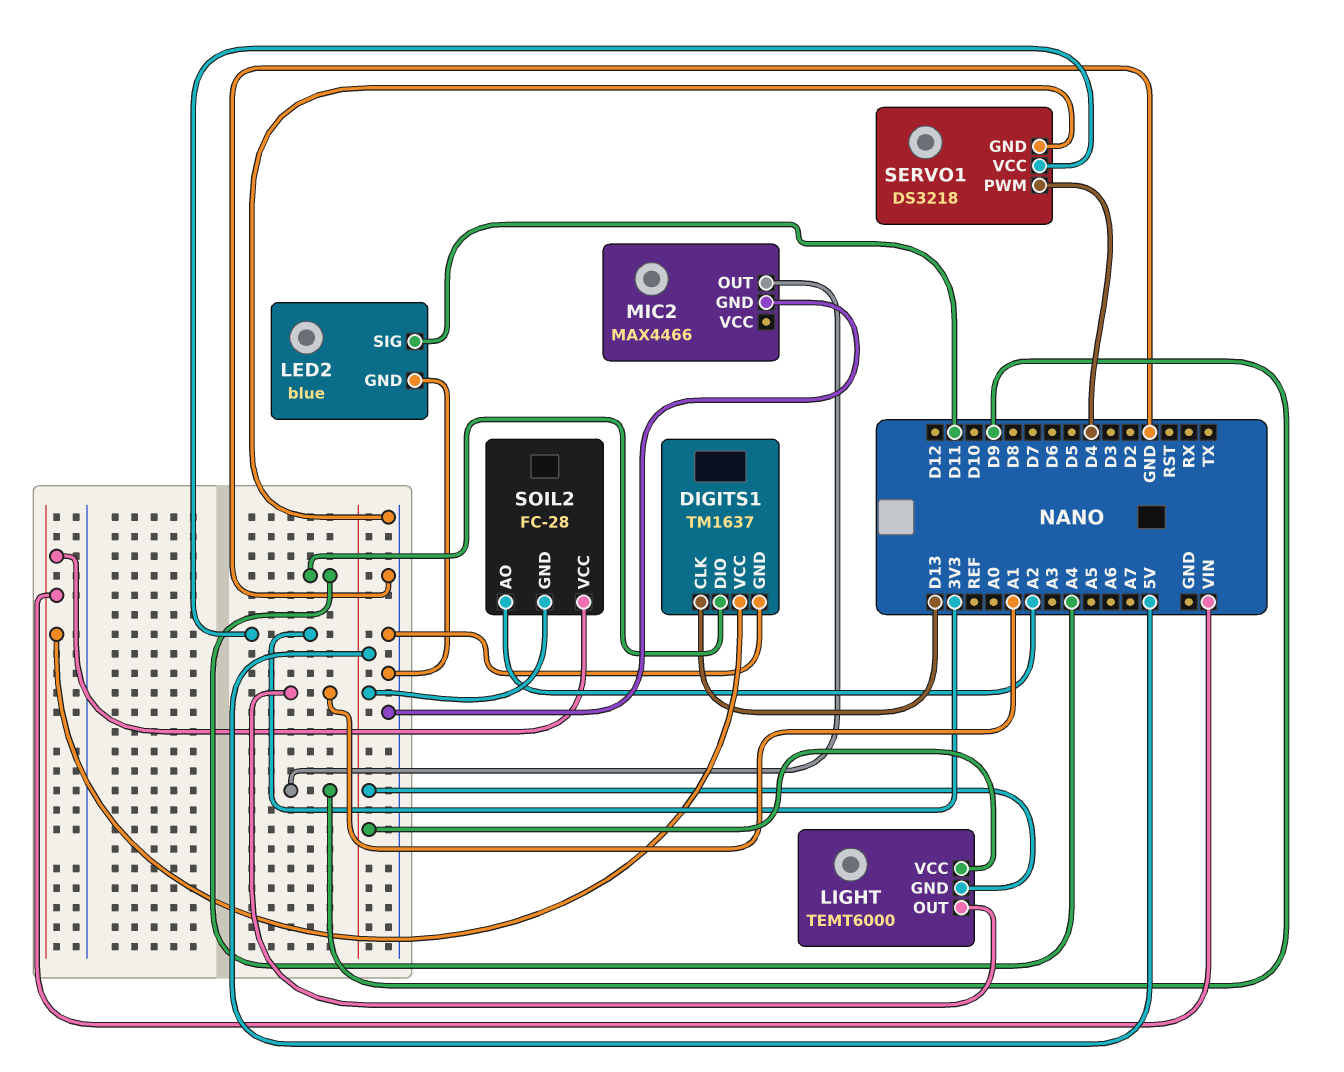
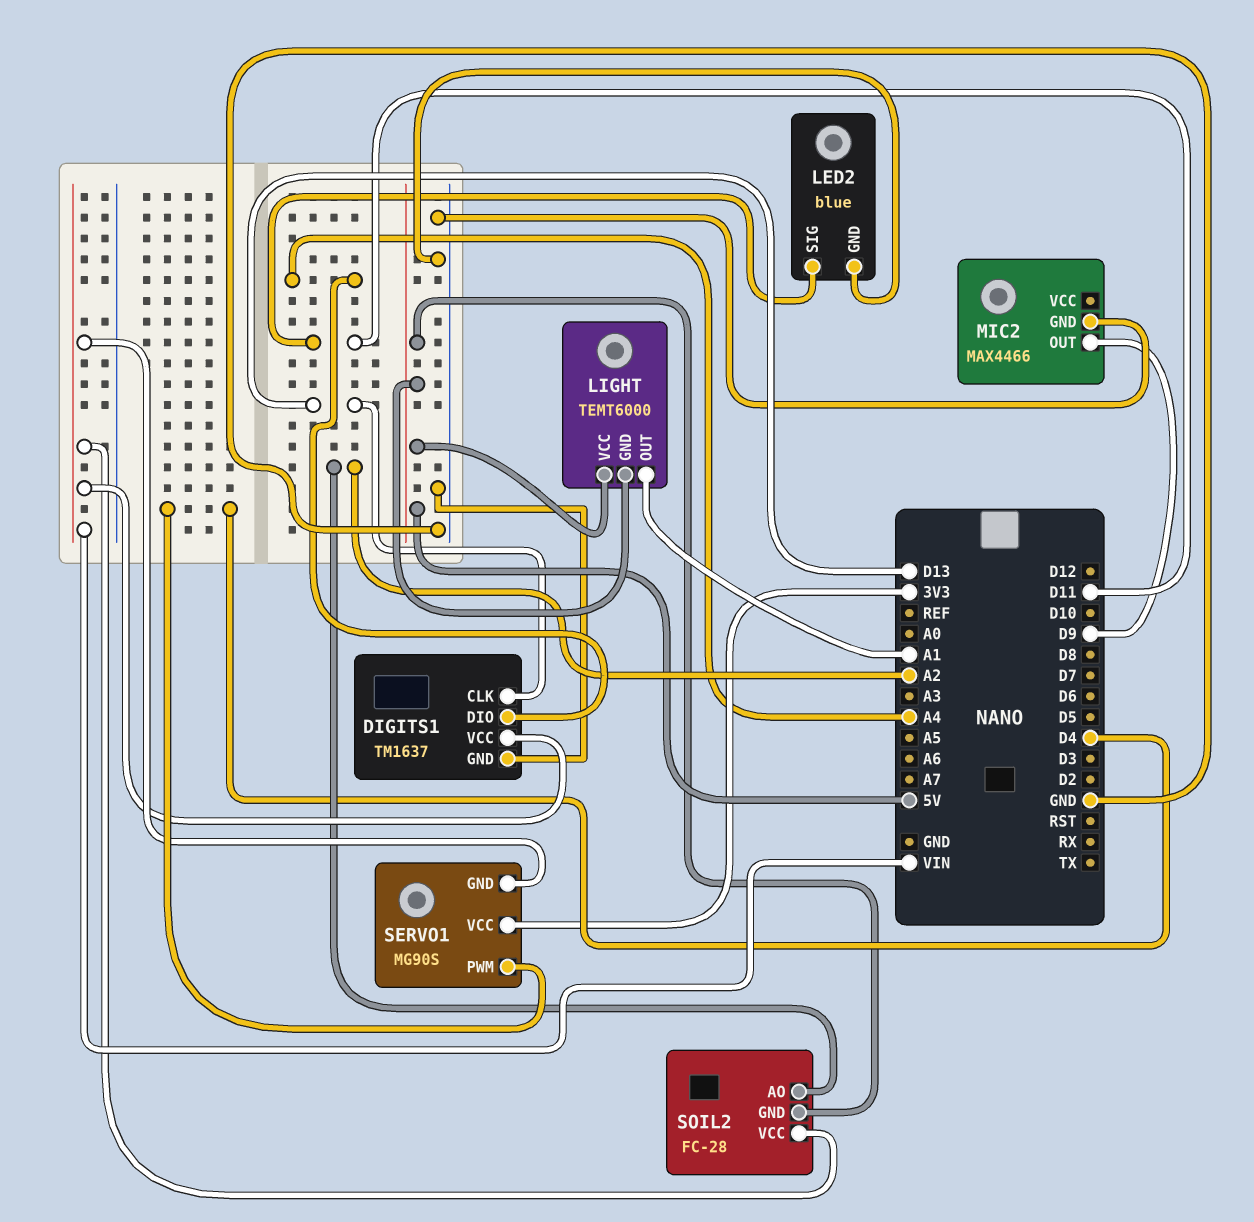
SERVO1: DS3218 -> MG90S
SERVO1 pin GND: GND -> VIN

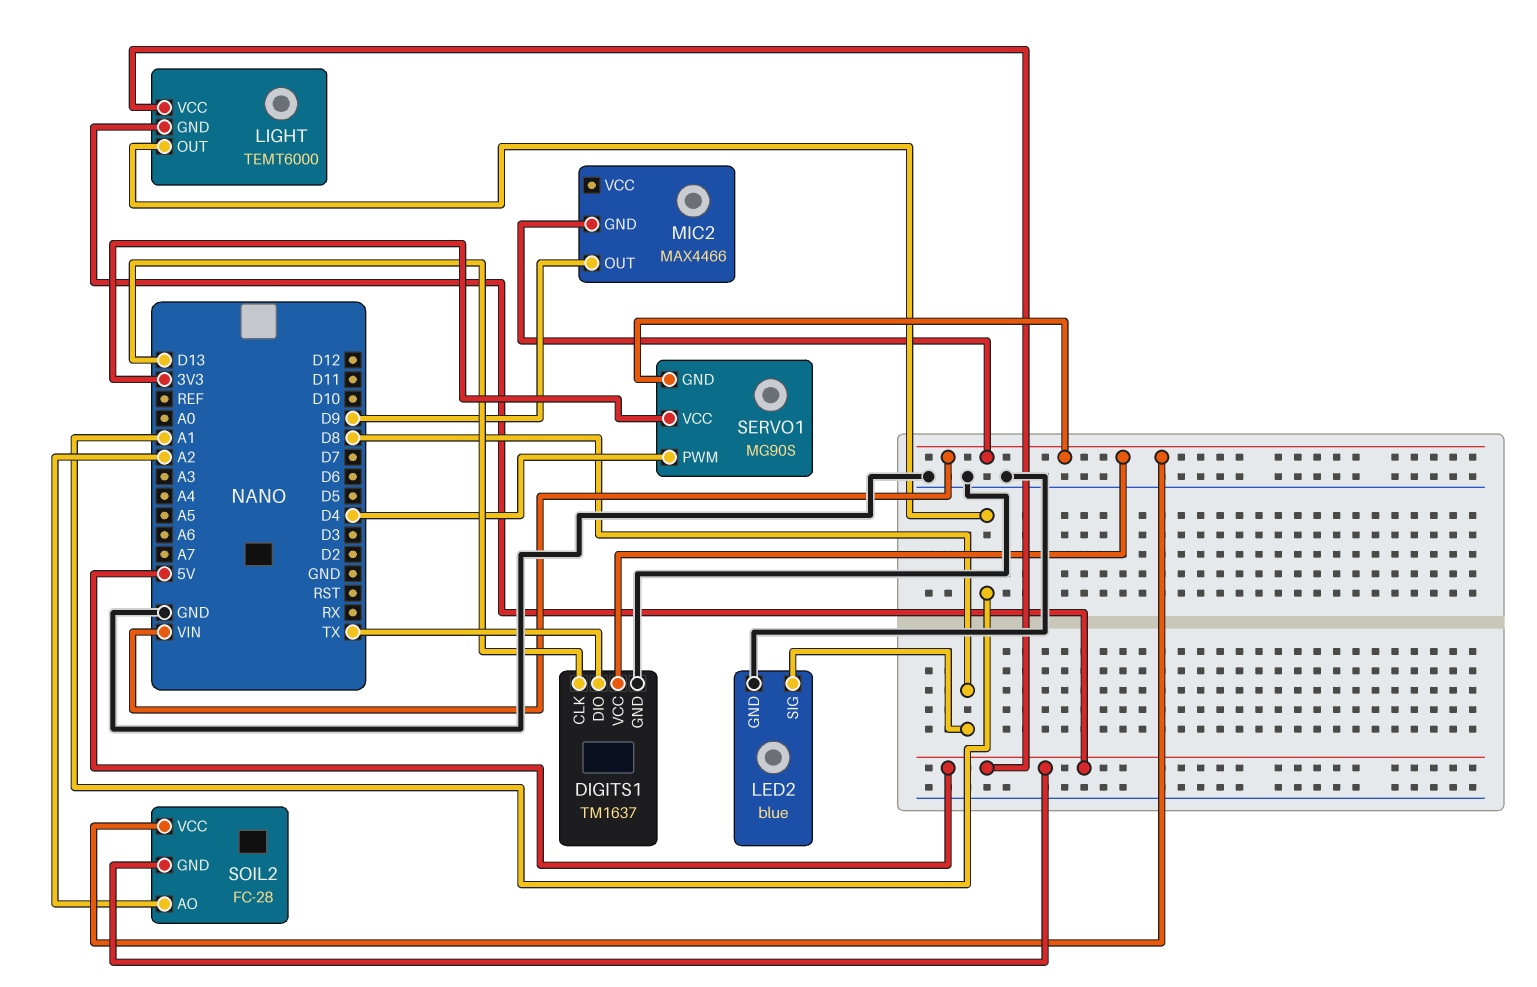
DIGITS1 pin DIO: A4 -> TX
LED2 pin SIG: D11 -> D8
MIC2 pin GND: GND -> VIN

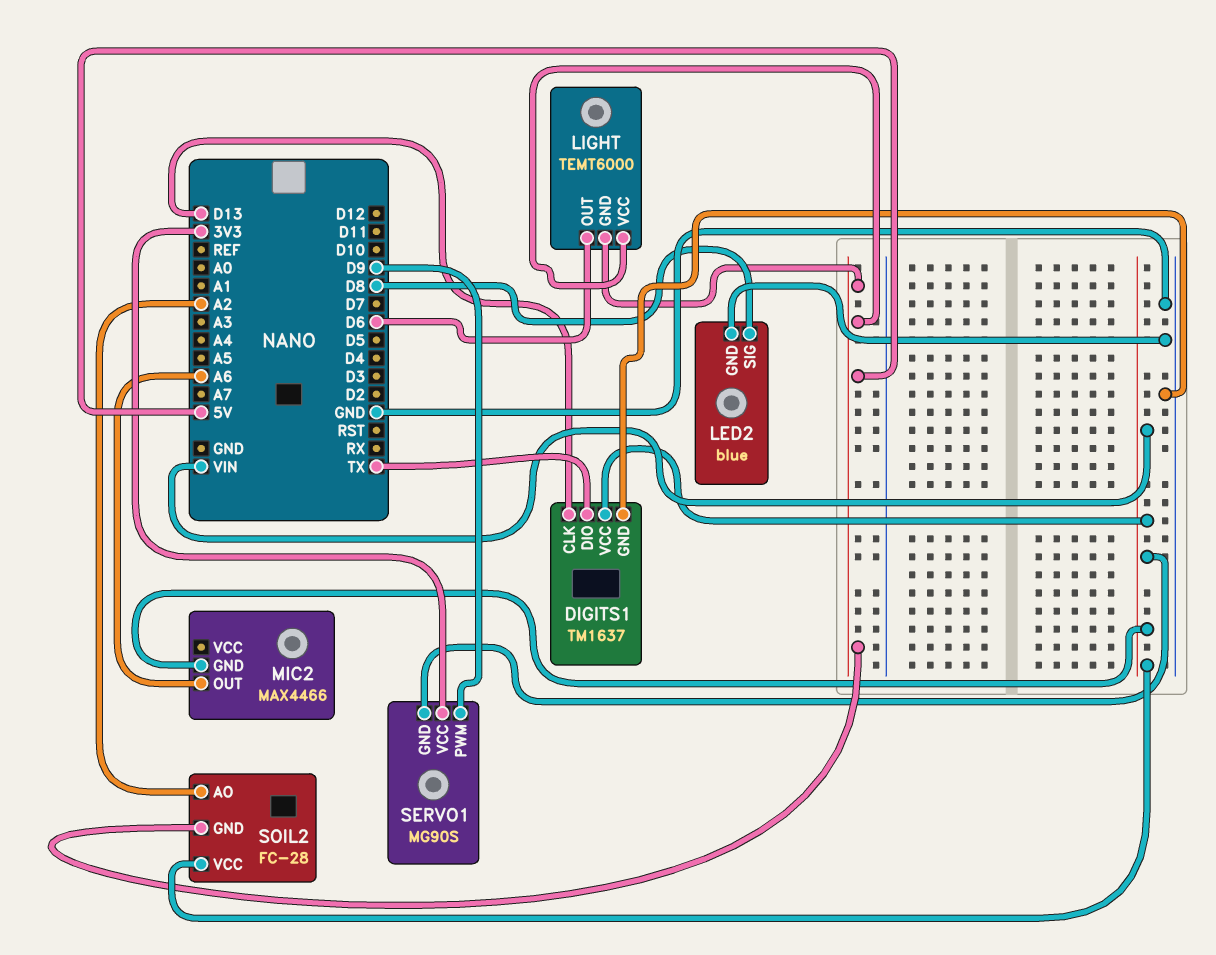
LIGHT pin OUT: A1 -> D6
MIC2 pin OUT: D9 -> A6
SERVO1 pin PWM: D4 -> D9

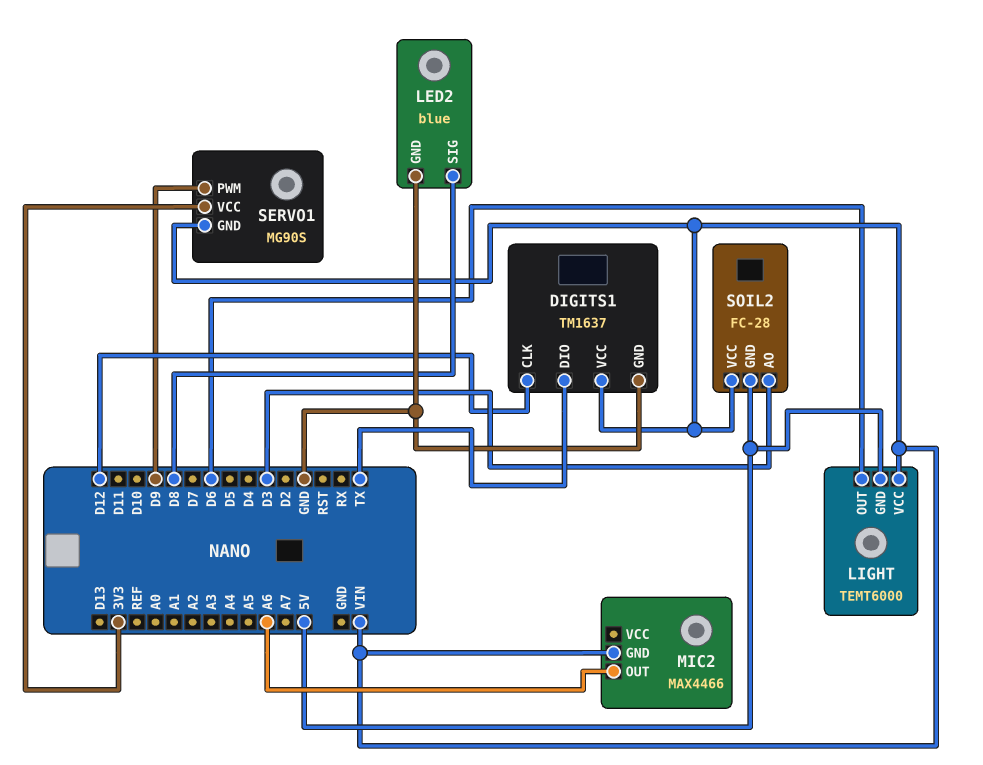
DIGITS1 pin CLK: D13 -> D12
LIGHT pin VCC: 5V -> VIN
SOIL2 pin AO: A2 -> D3

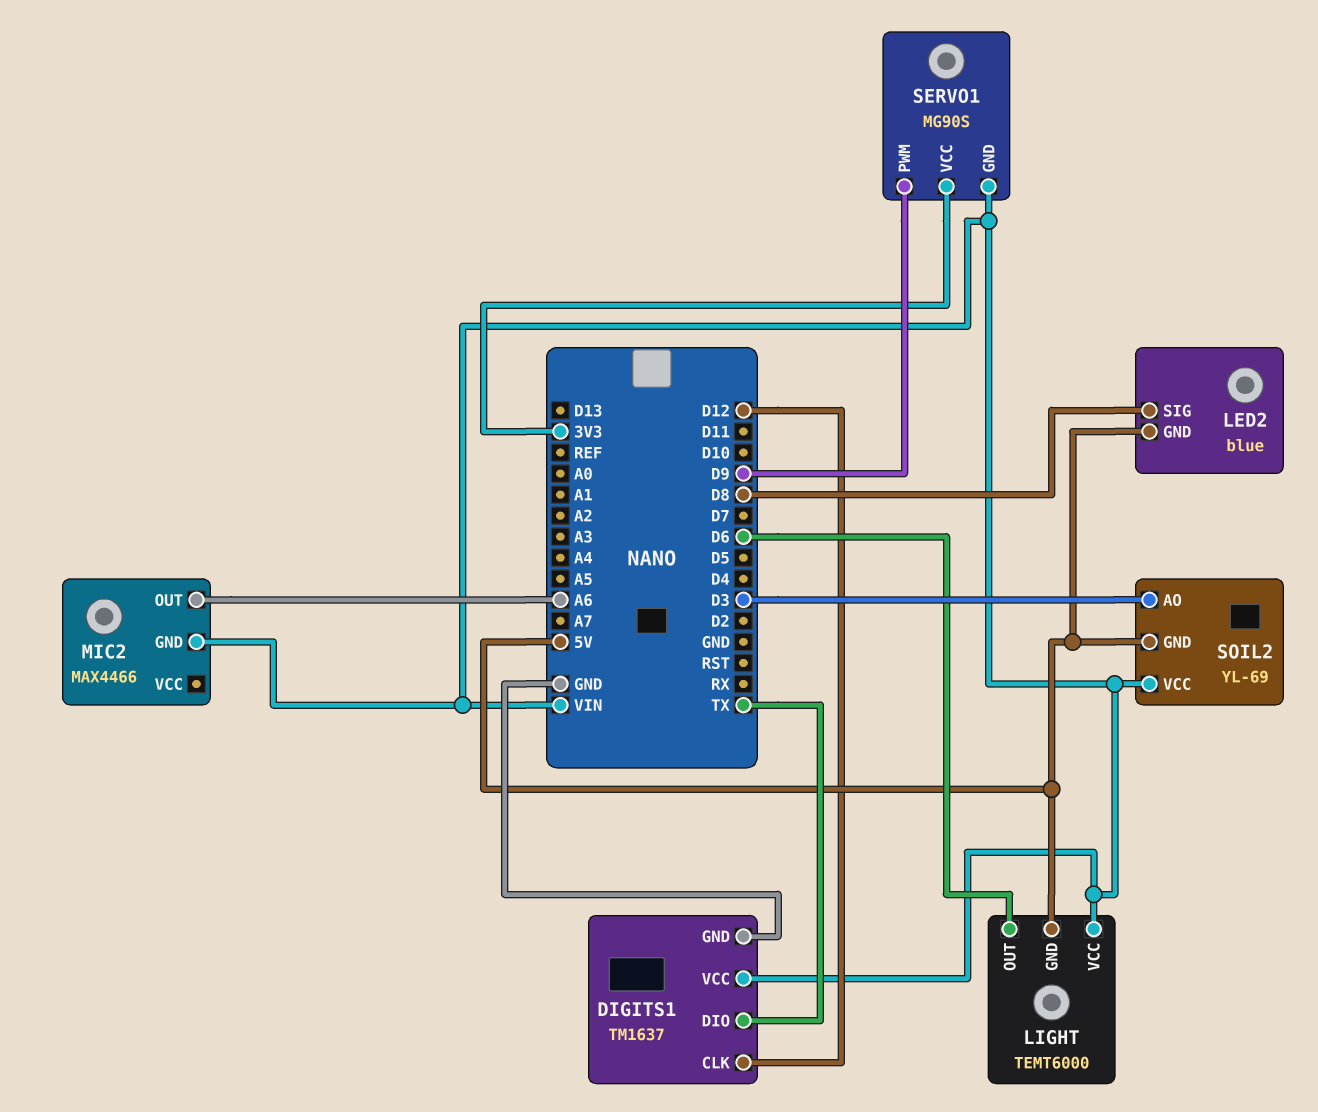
LED2 pin GND: GND -> 5V
SOIL2: FC-28 -> YL-69

